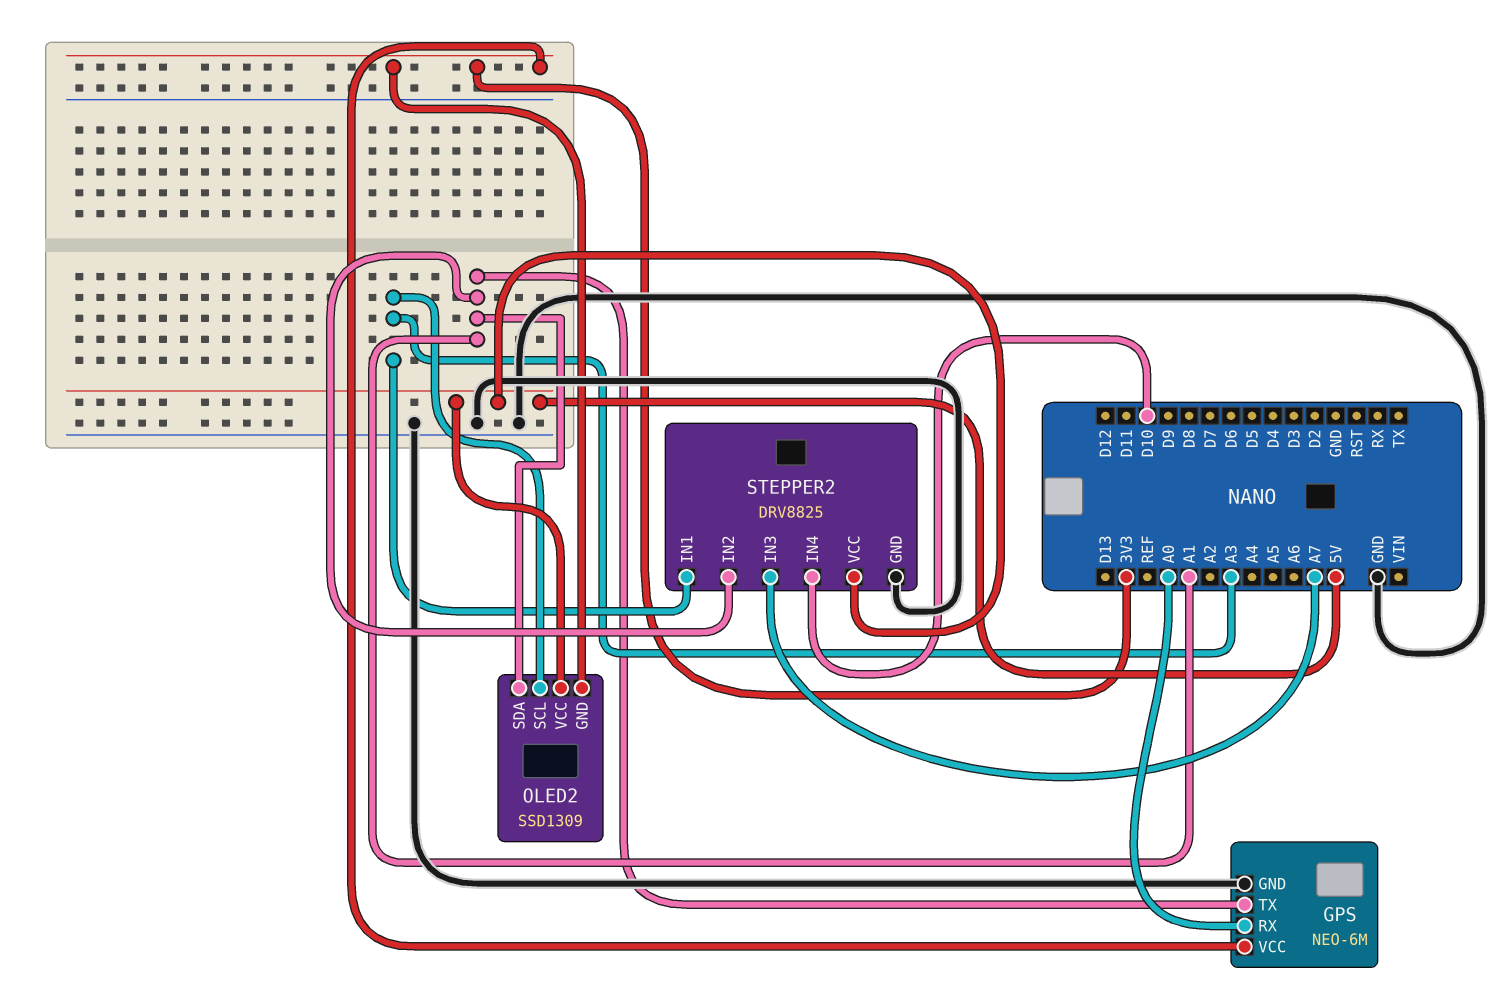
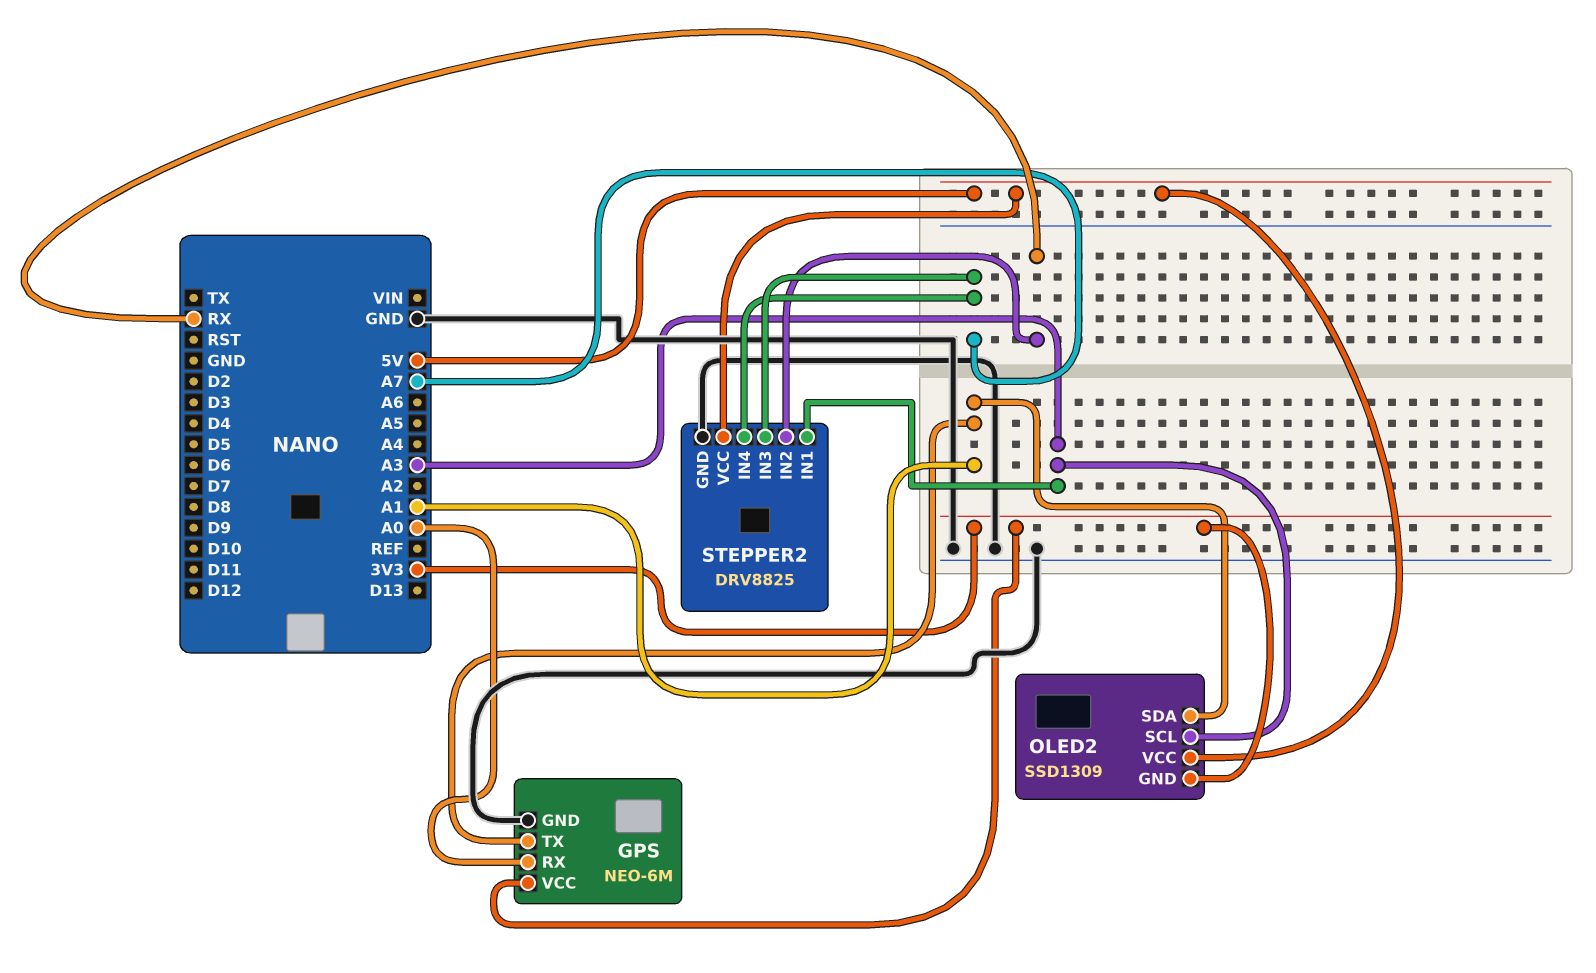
STEPPER2 pin IN2: A1 -> RX
STEPPER2 pin IN4: D10 -> A7

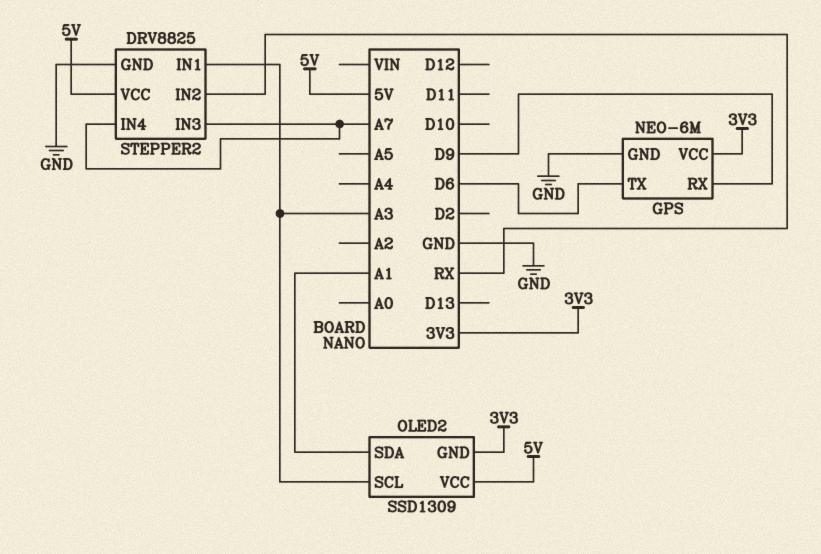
GPS pin RX: A0 -> D9
GPS pin TX: A1 -> D6

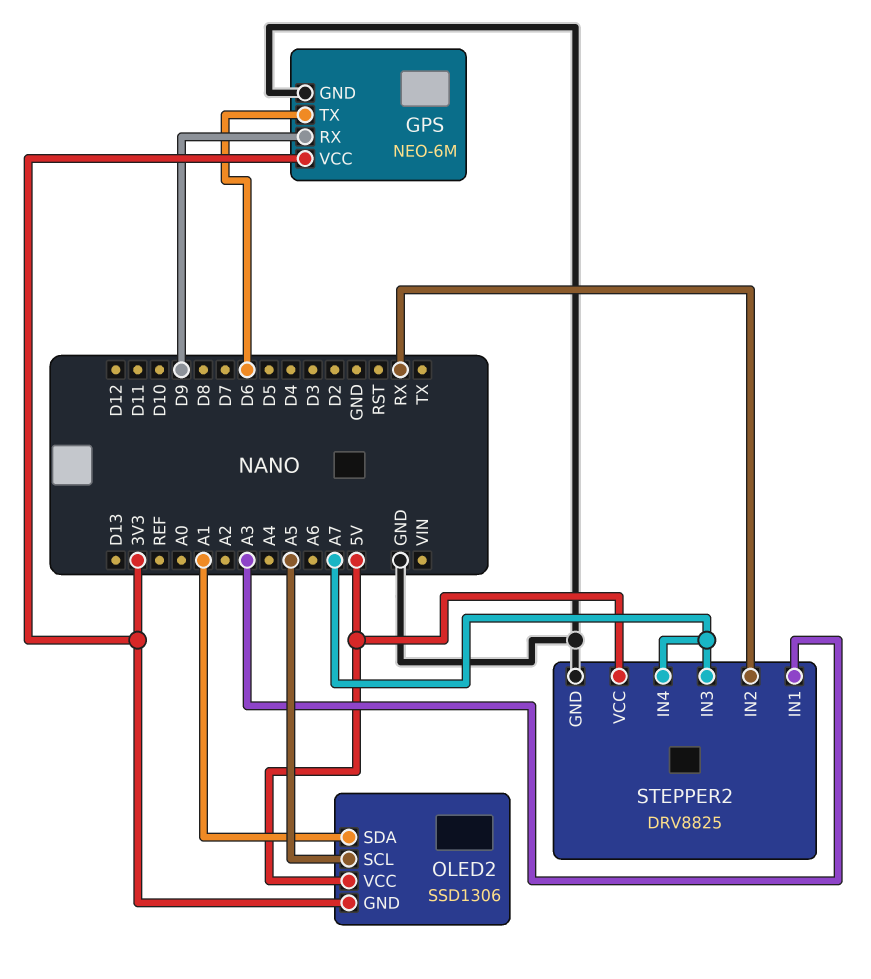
OLED2: SSD1309 -> SSD1306
OLED2 pin SCL: A3 -> A5

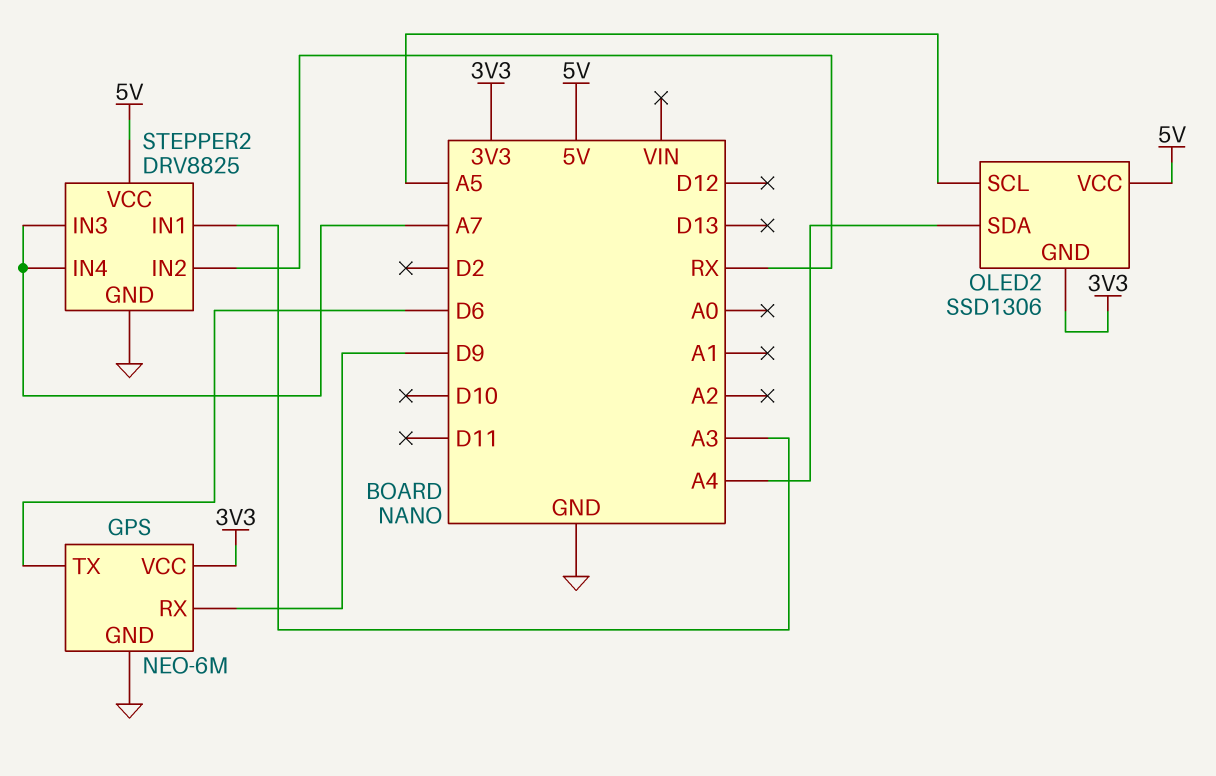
OLED2 pin SDA: A1 -> A4

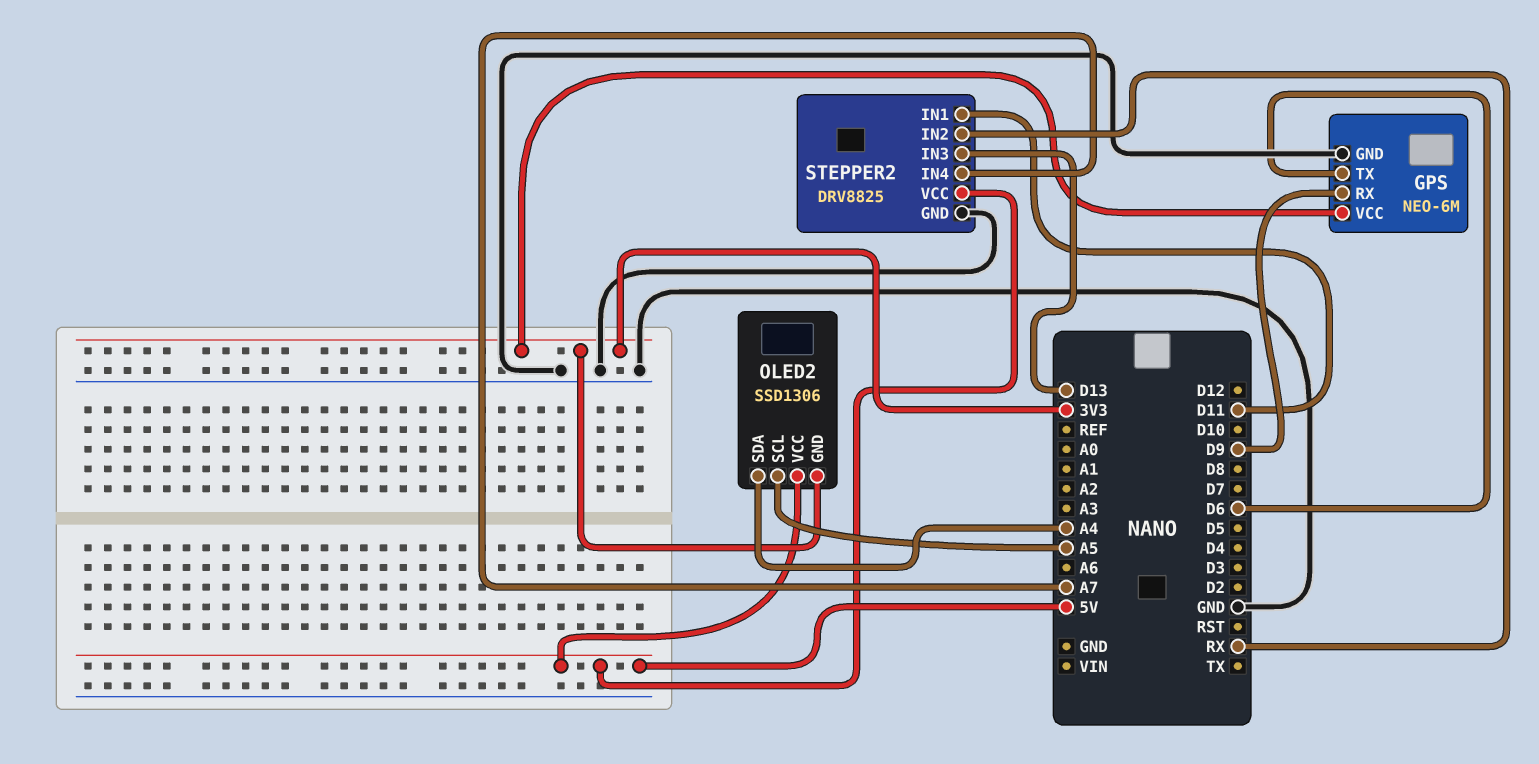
STEPPER2 pin IN1: A3 -> D11
STEPPER2 pin IN3: A7 -> D13

